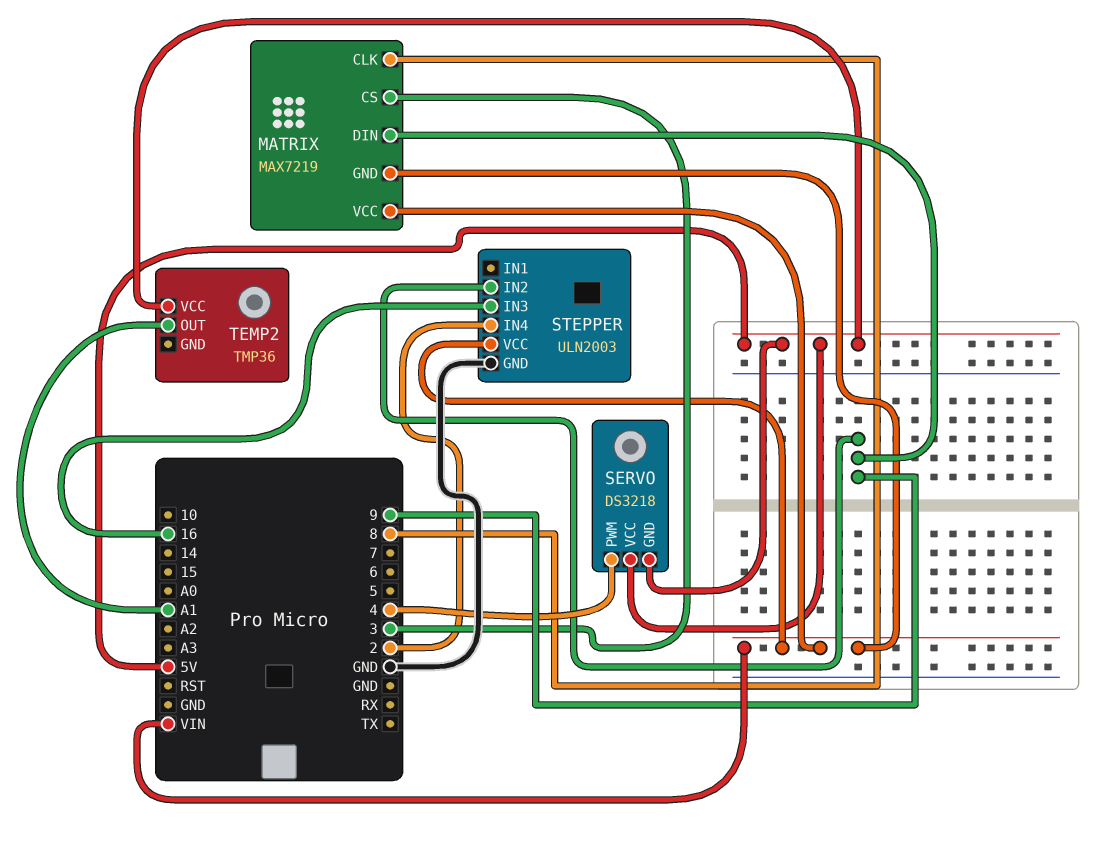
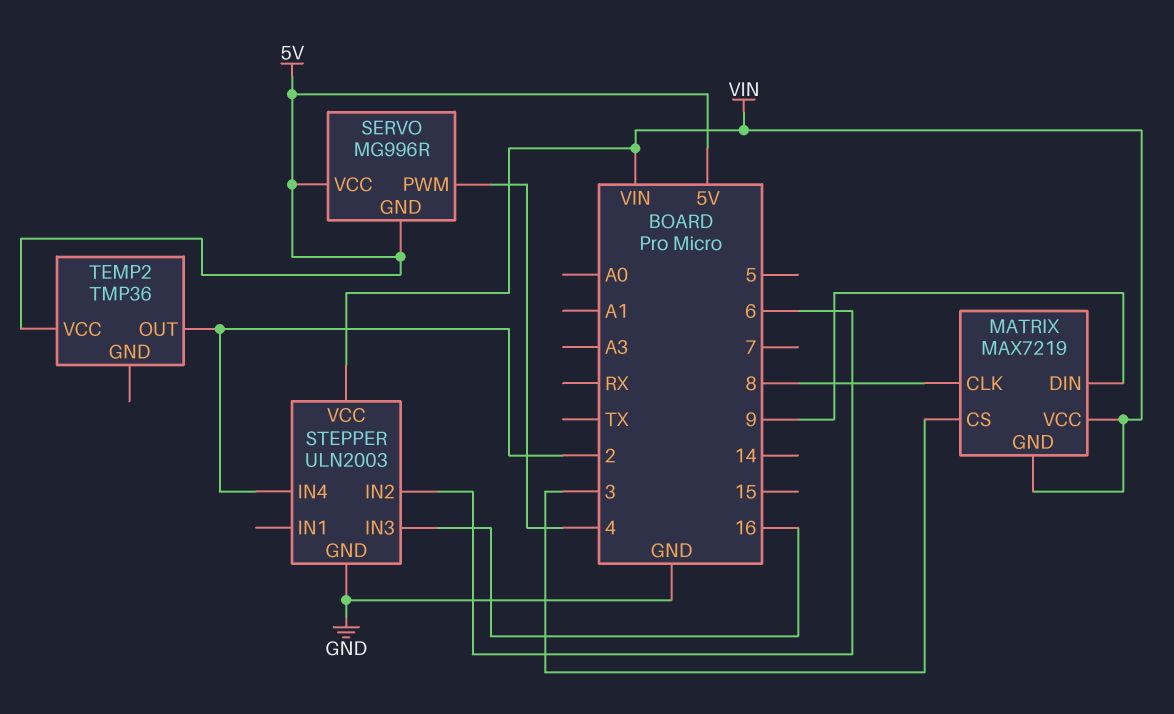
SERVO: DS3218 -> MG996R
STEPPER pin IN2: 9 -> 6
TEMP2 pin OUT: A1 -> 2

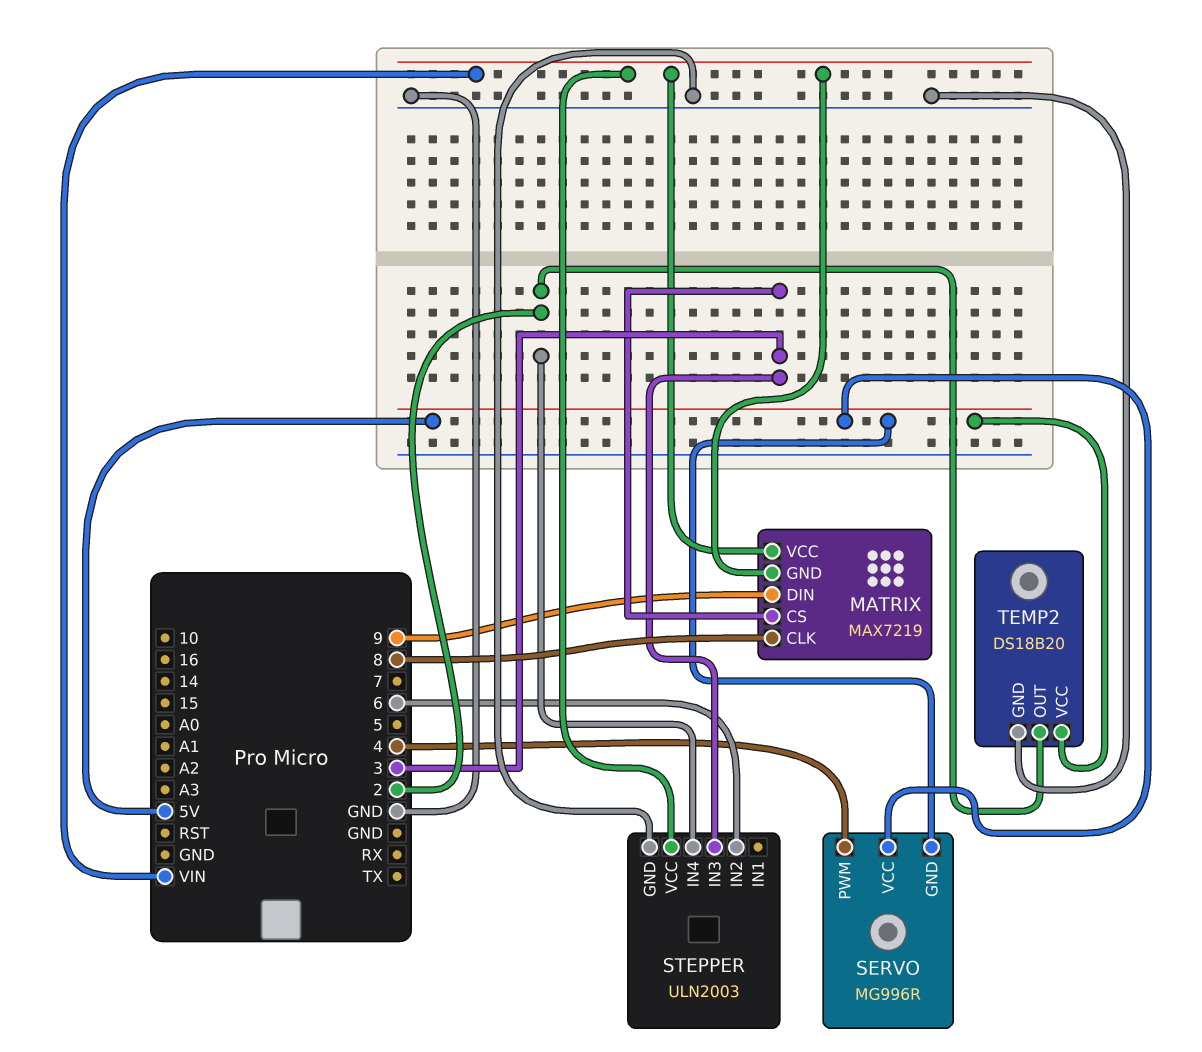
STEPPER pin IN3: 16 -> 3
TEMP2: TMP36 -> DS18B20
TEMP2 pin GND: none -> GND

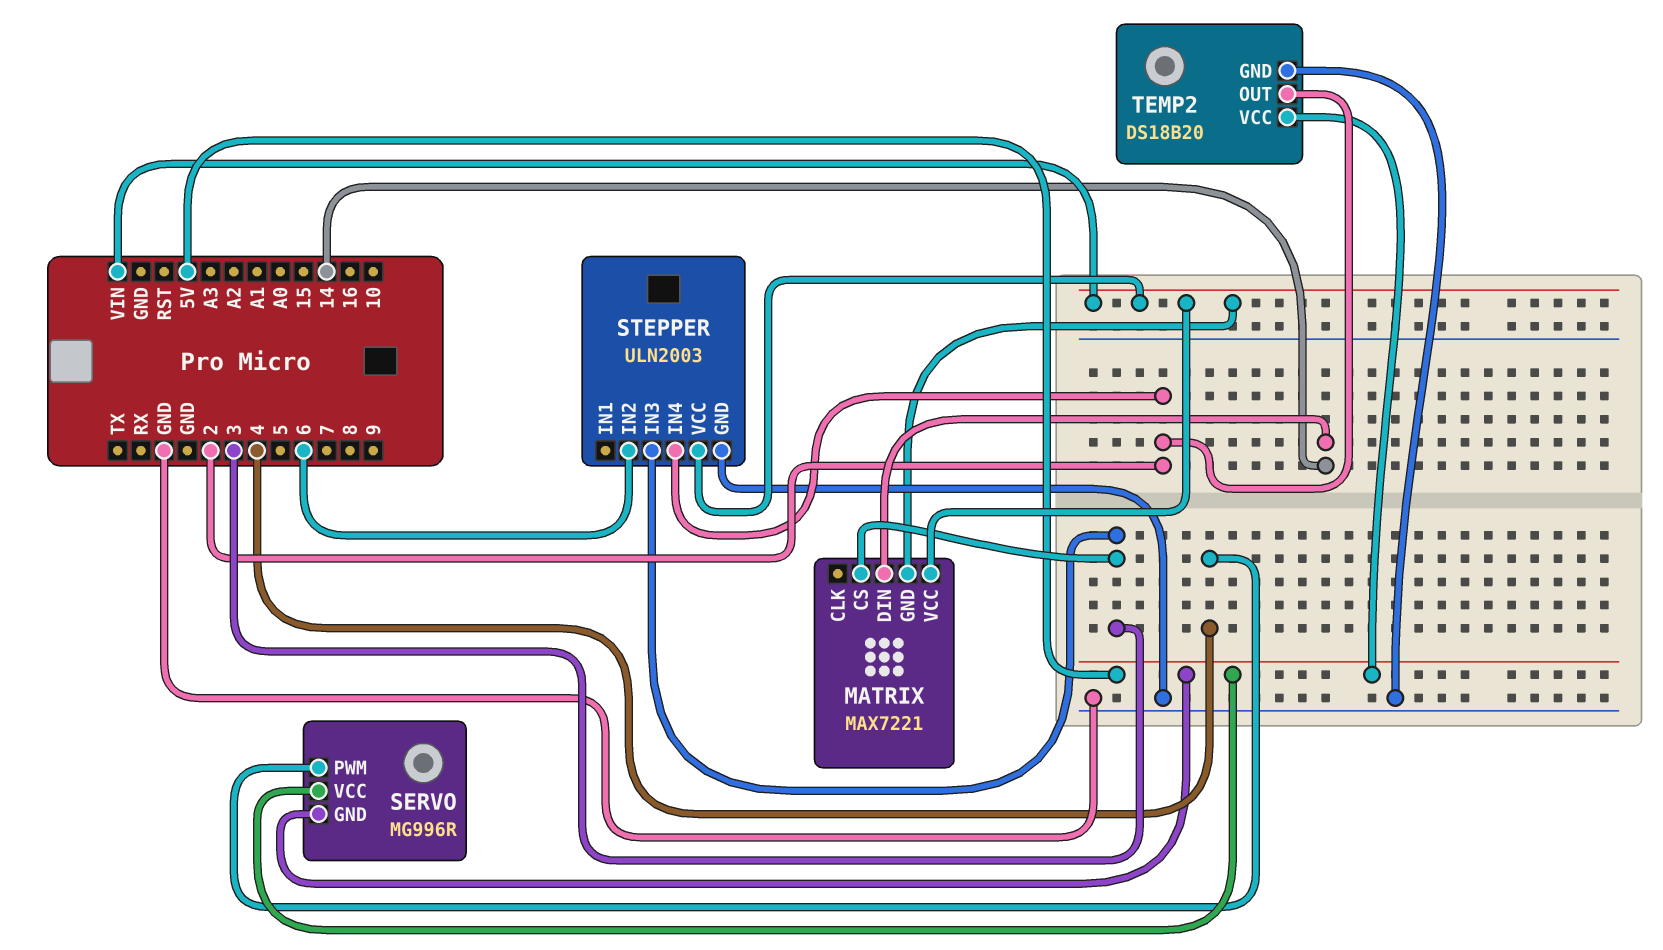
MATRIX: MAX7219 -> MAX7221
MATRIX pin CLK: 8 -> none
MATRIX pin DIN: 9 -> 14

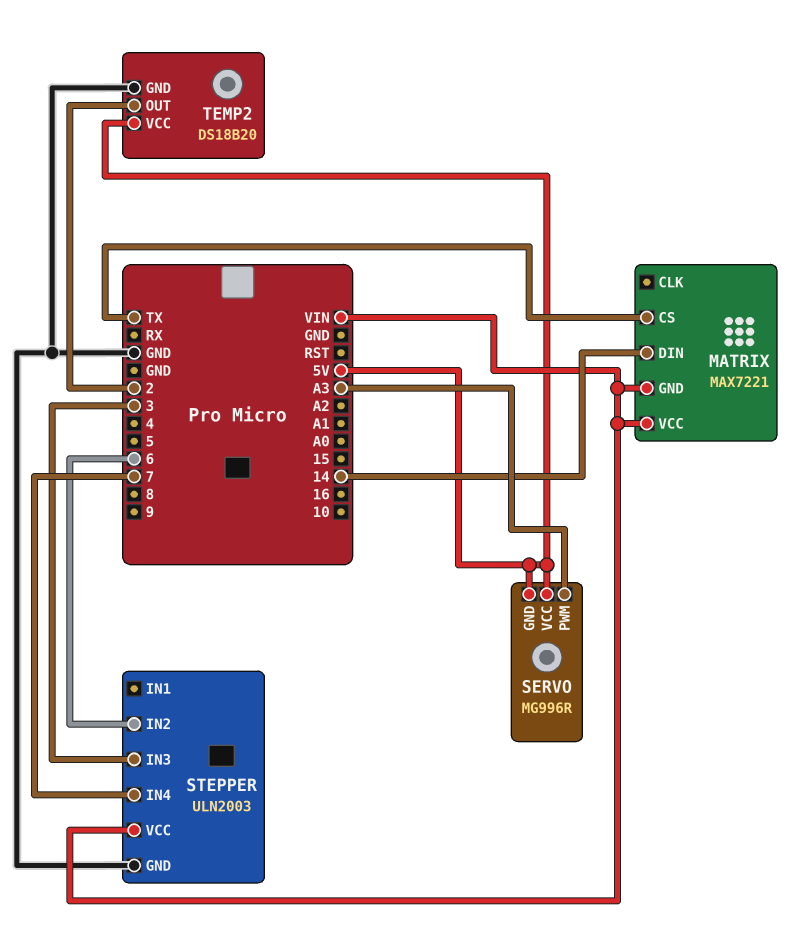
MATRIX pin CS: 3 -> TX
SERVO pin PWM: 4 -> A3
STEPPER pin IN4: 2 -> 7

